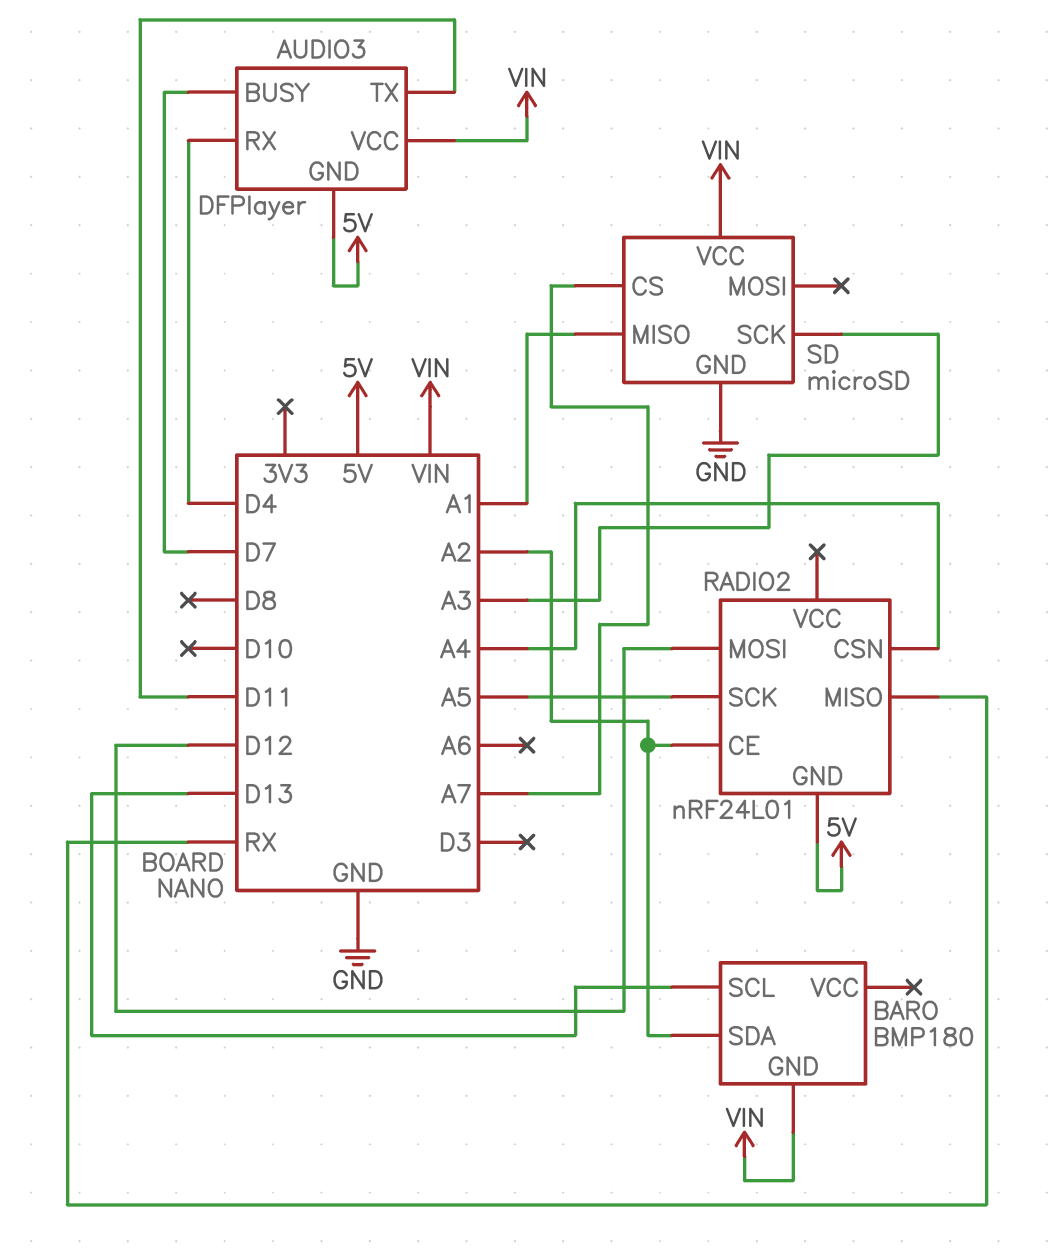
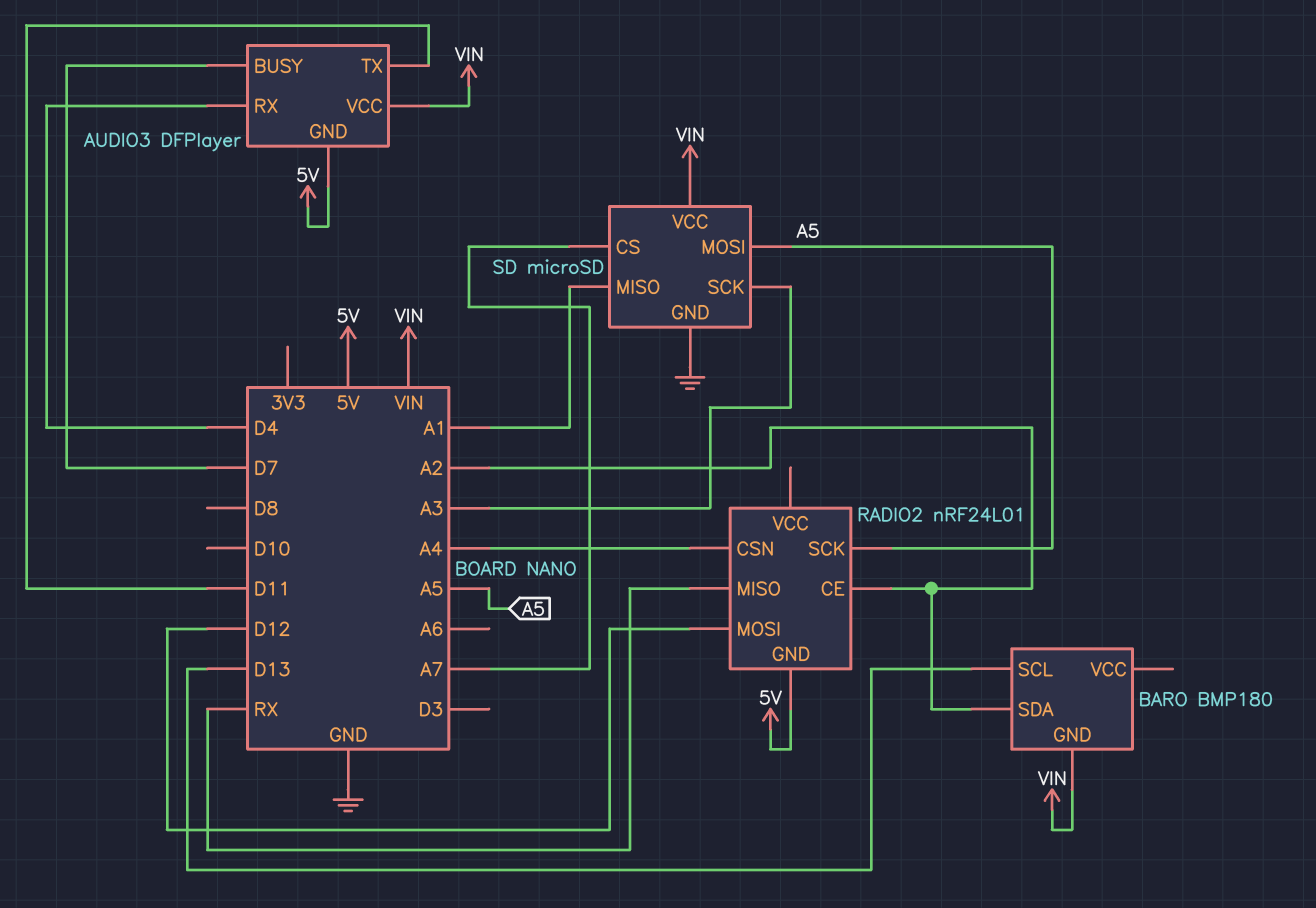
SD pin MOSI: none -> A5

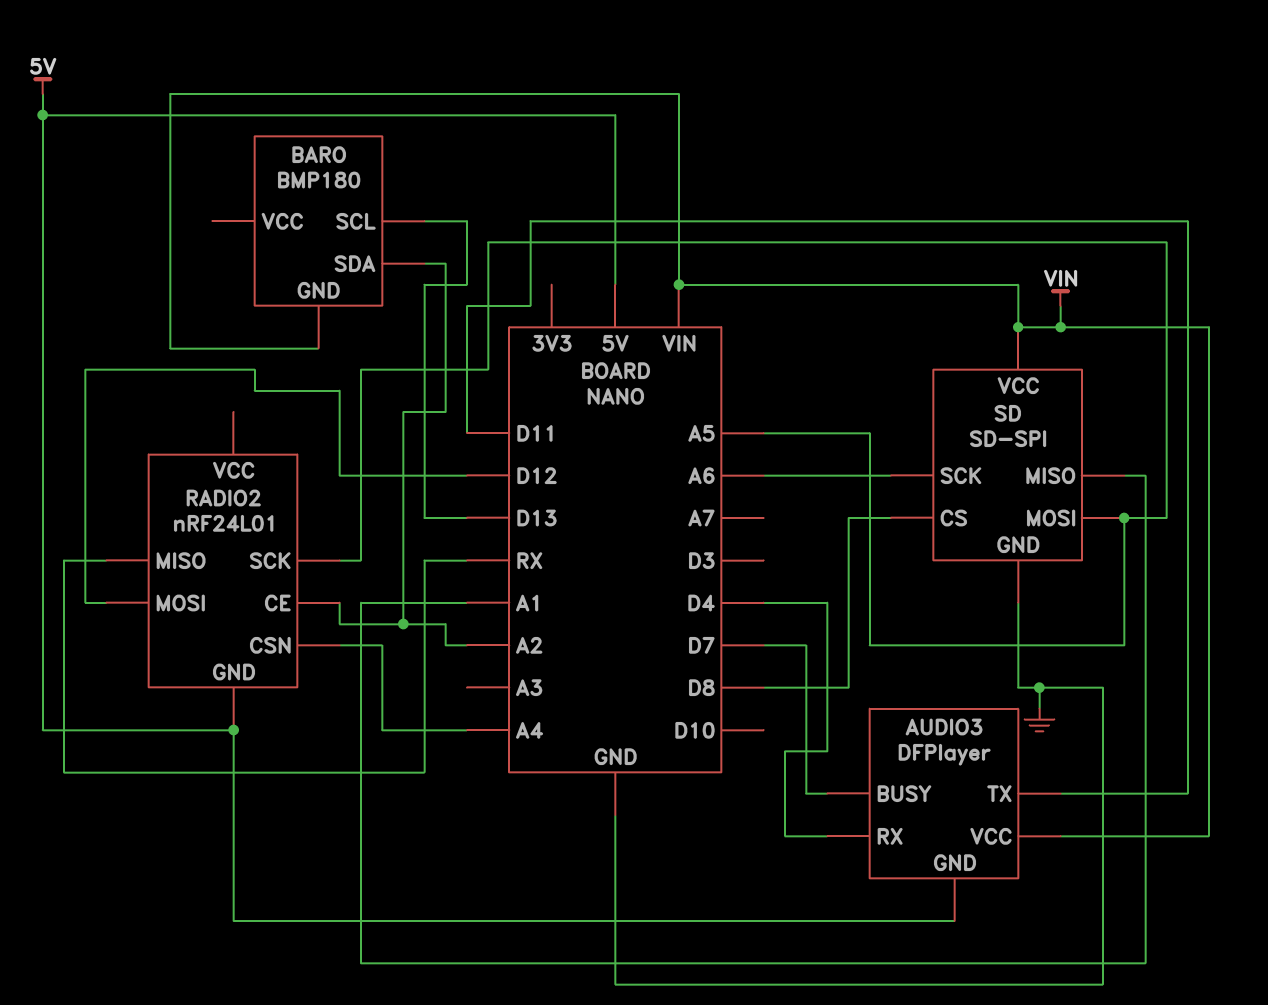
SD: microSD -> SD-SPI
SD pin CS: A7 -> D8
SD pin SCK: A3 -> A6

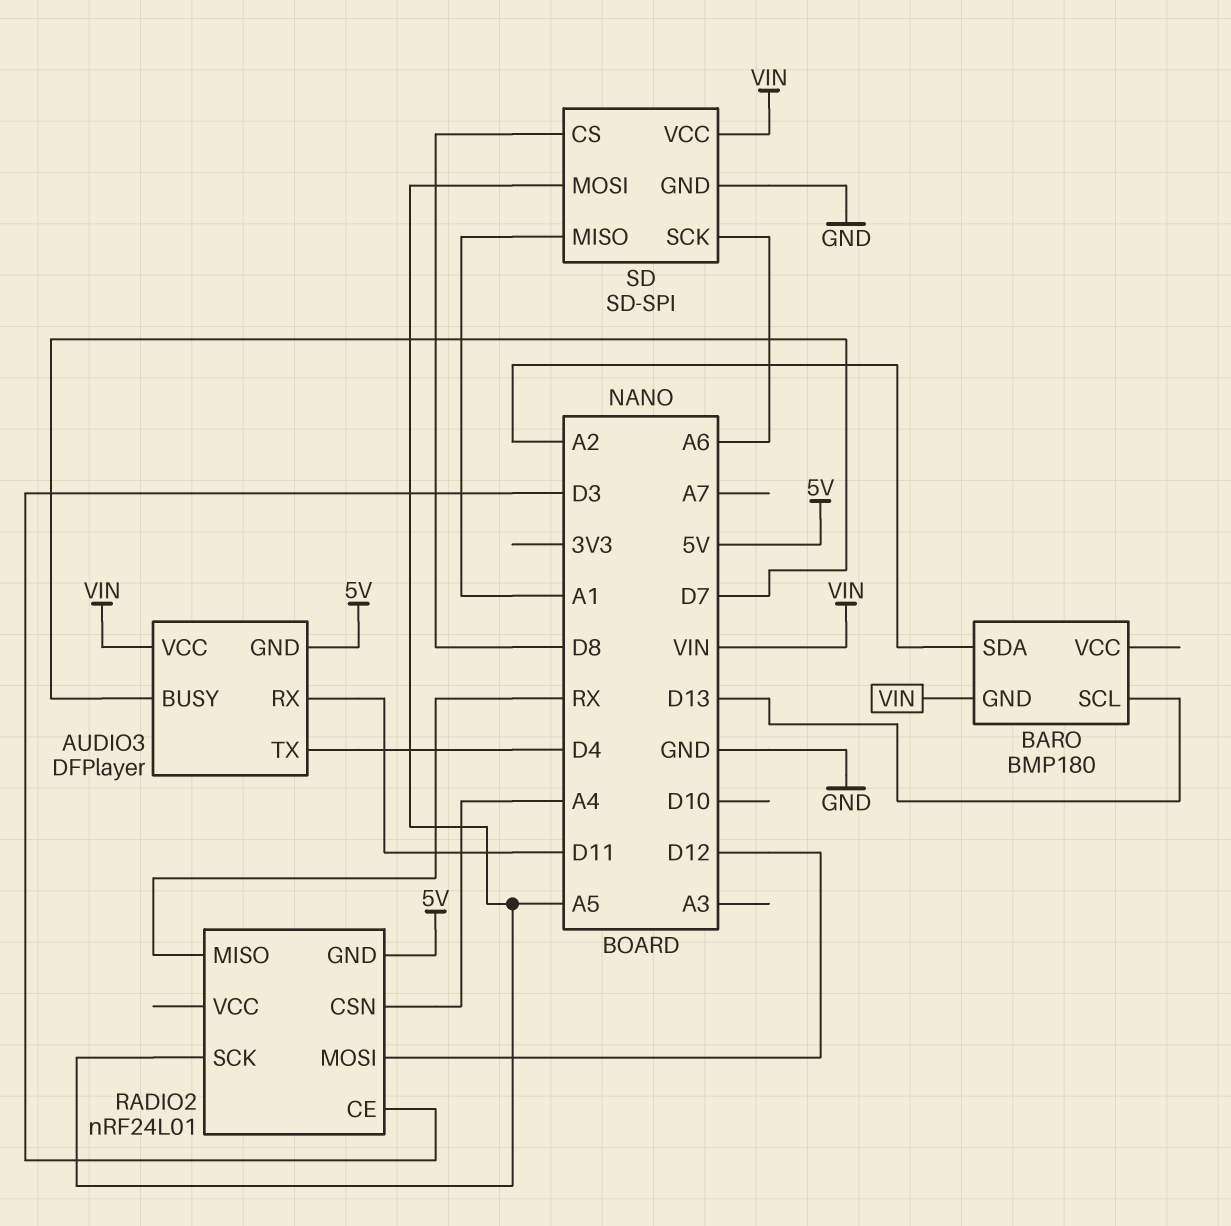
AUDIO3 pin RX: D4 -> D11
AUDIO3 pin TX: D11 -> D4
RADIO2 pin CE: A2 -> D3

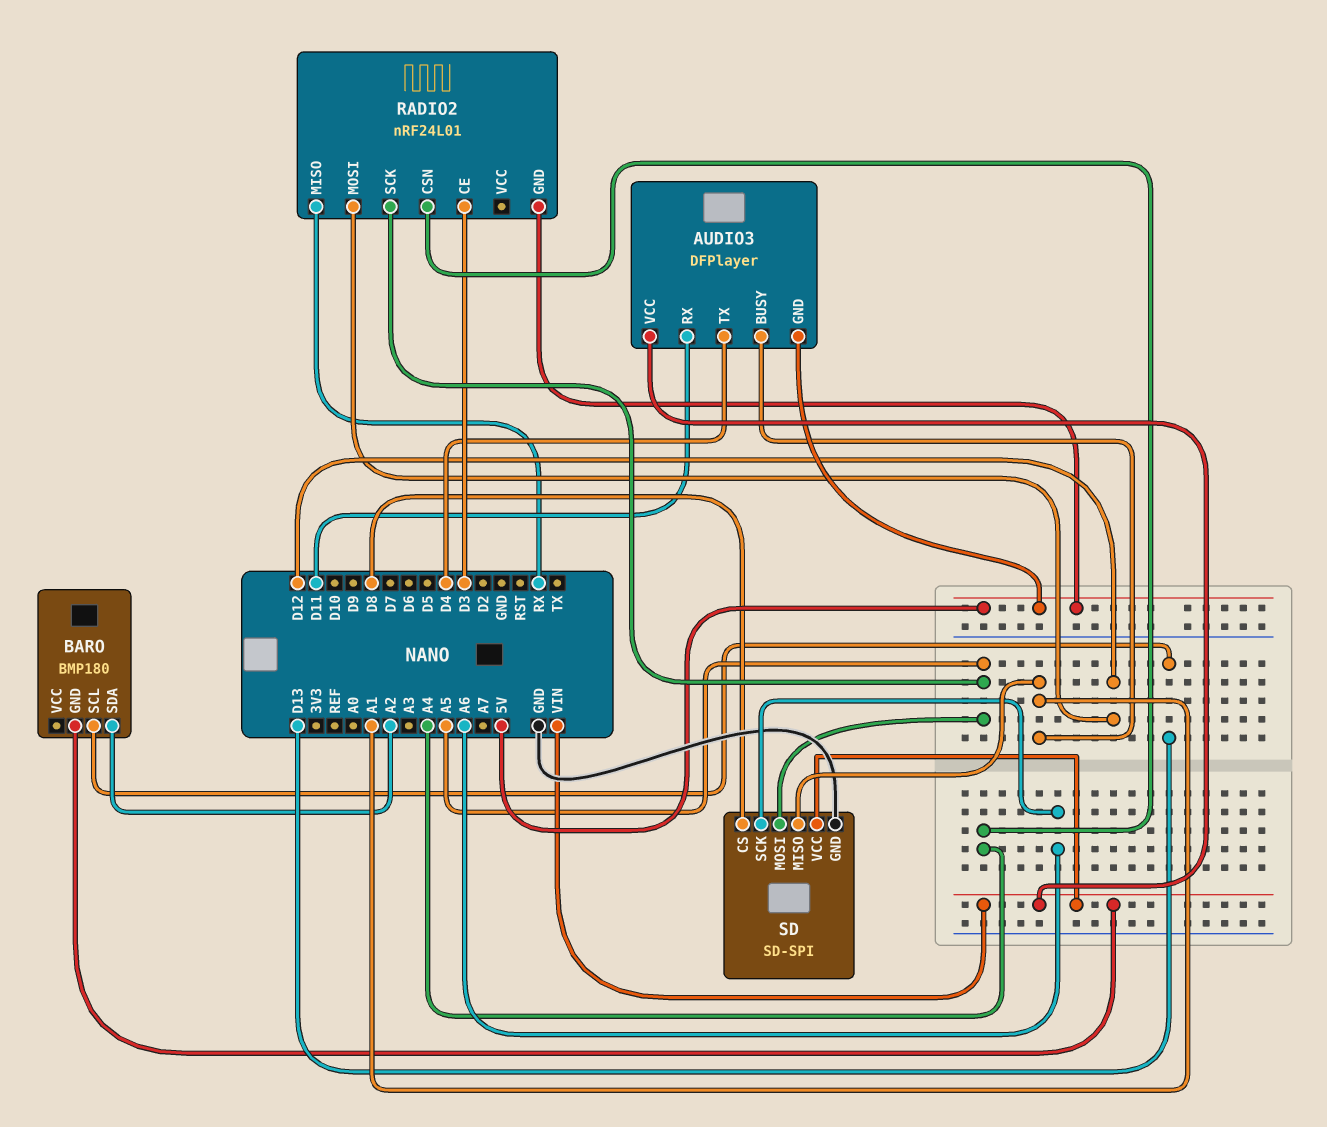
AUDIO3 pin BUSY: D7 -> A1

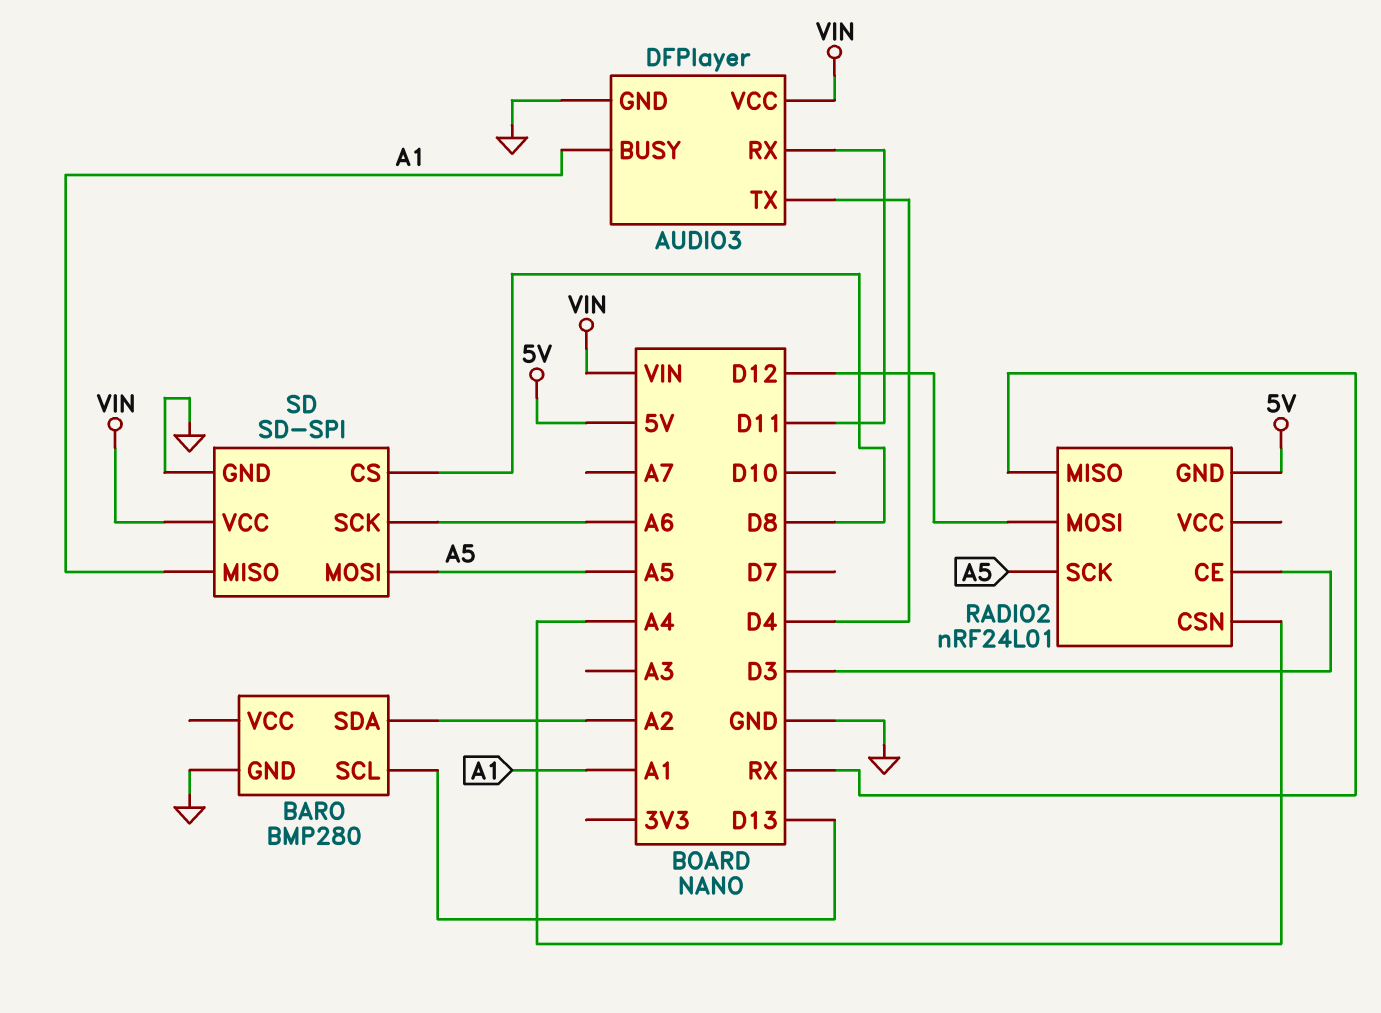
AUDIO3 pin GND: 5V -> GND
BARO: BMP180 -> BMP280
BARO pin GND: VIN -> GND

